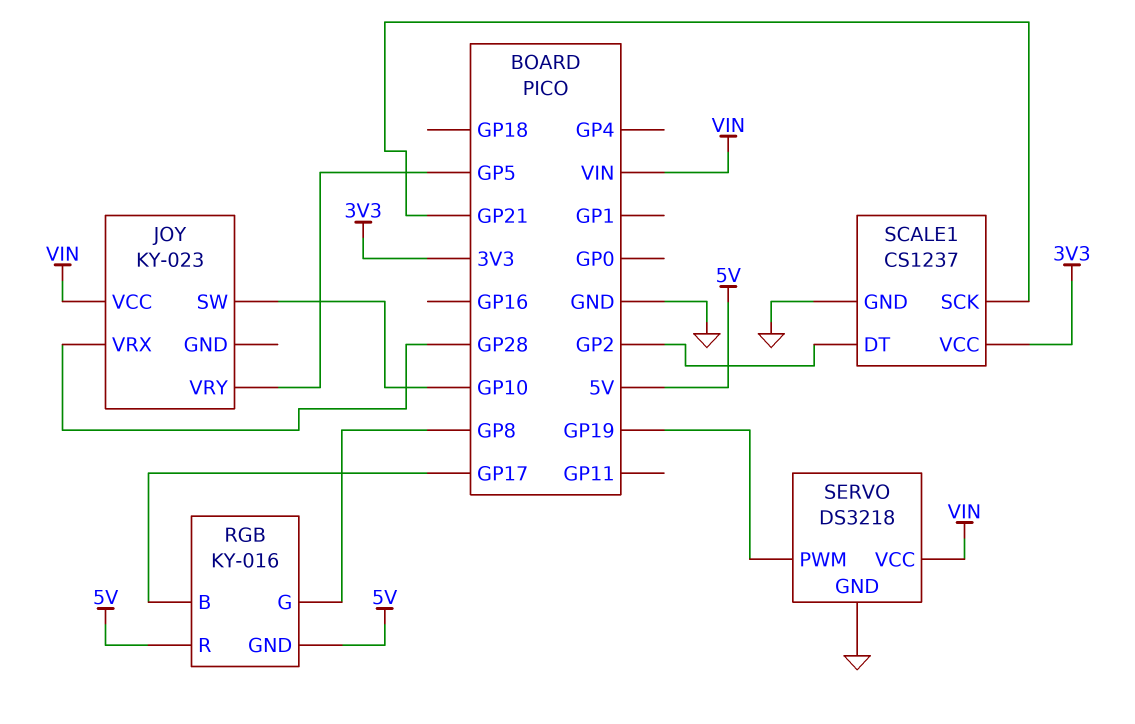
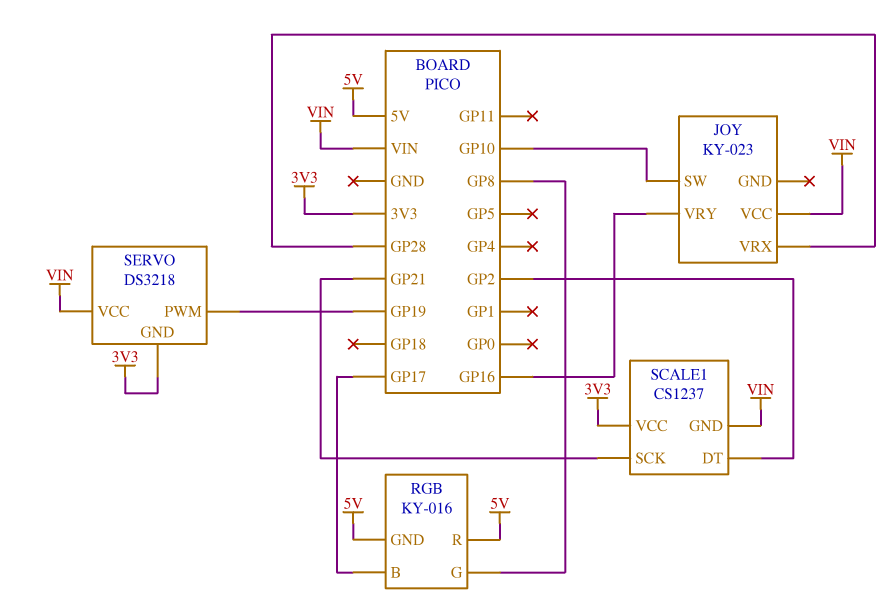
JOY pin VRY: GP5 -> GP16
SCALE1 pin GND: GND -> VIN
SERVO pin GND: GND -> 3V3

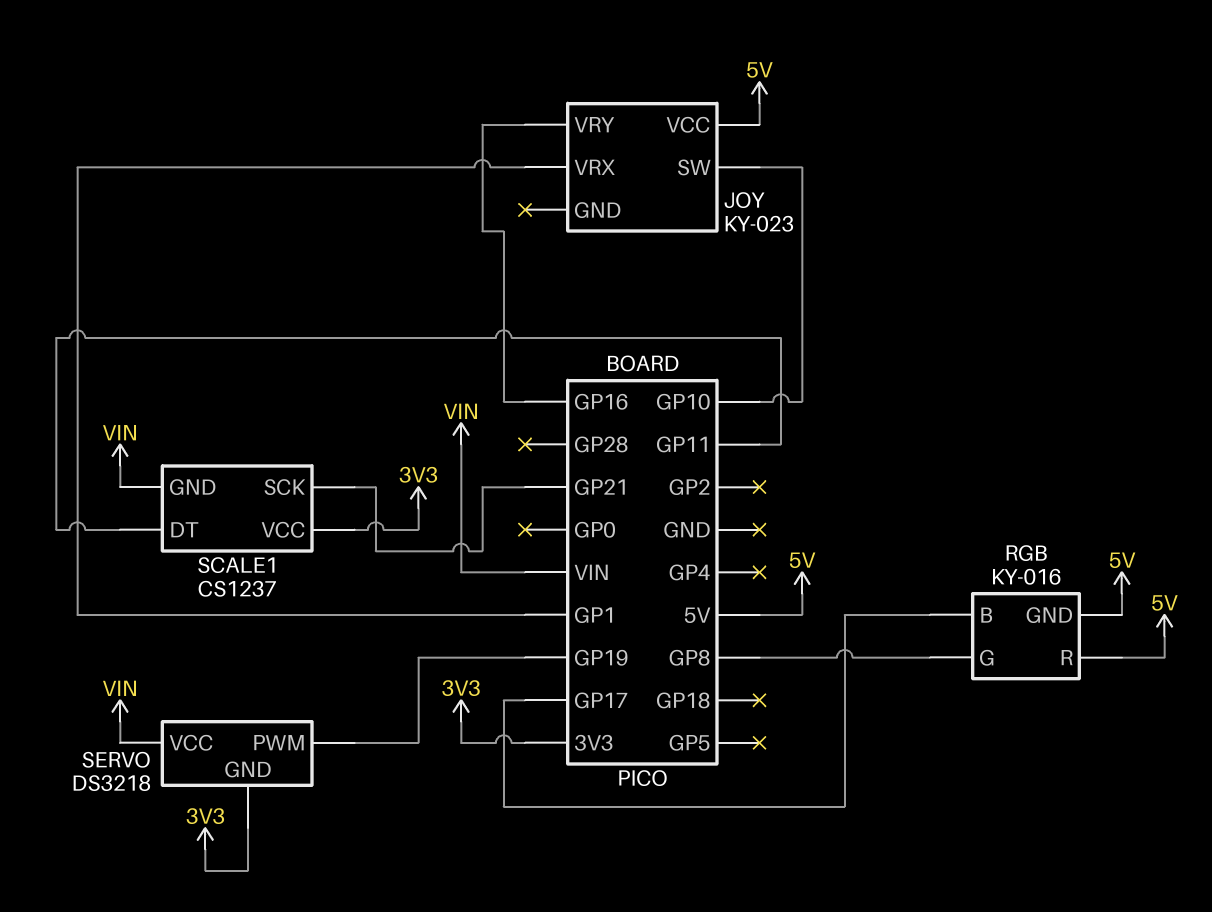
JOY pin VCC: VIN -> 5V
JOY pin VRX: GP28 -> GP1
SCALE1 pin DT: GP2 -> GP11

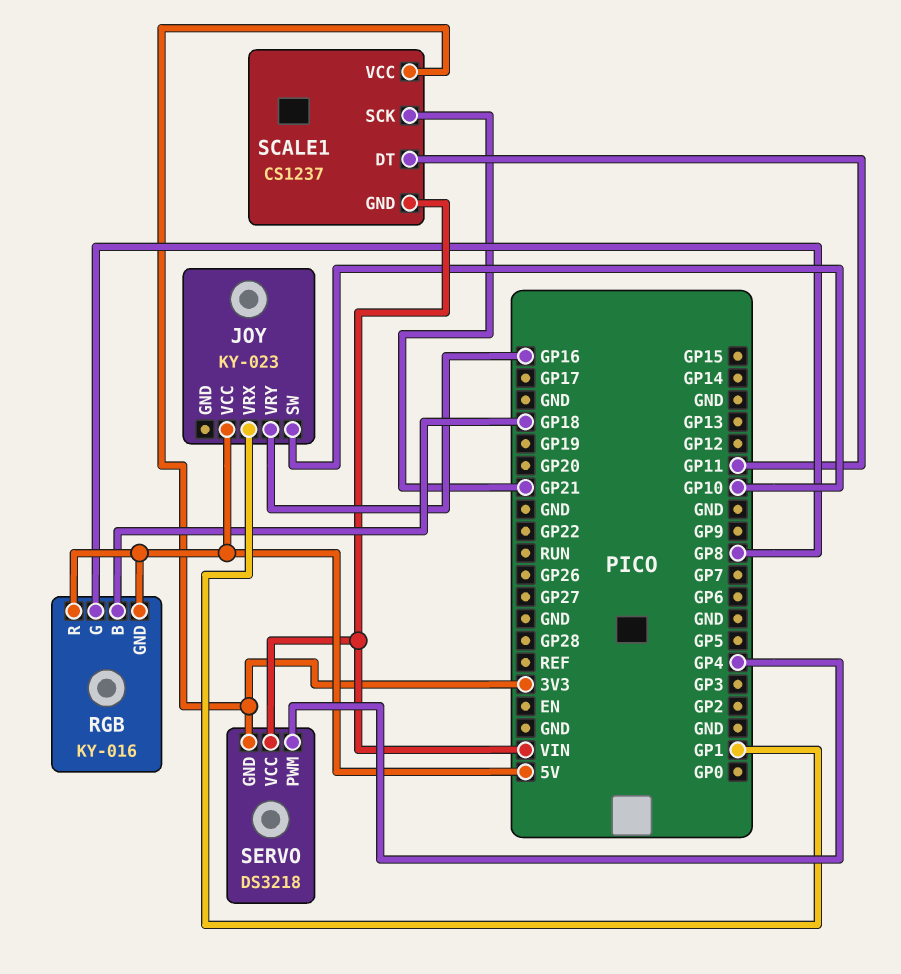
RGB pin B: GP17 -> GP18
SERVO pin PWM: GP19 -> GP4

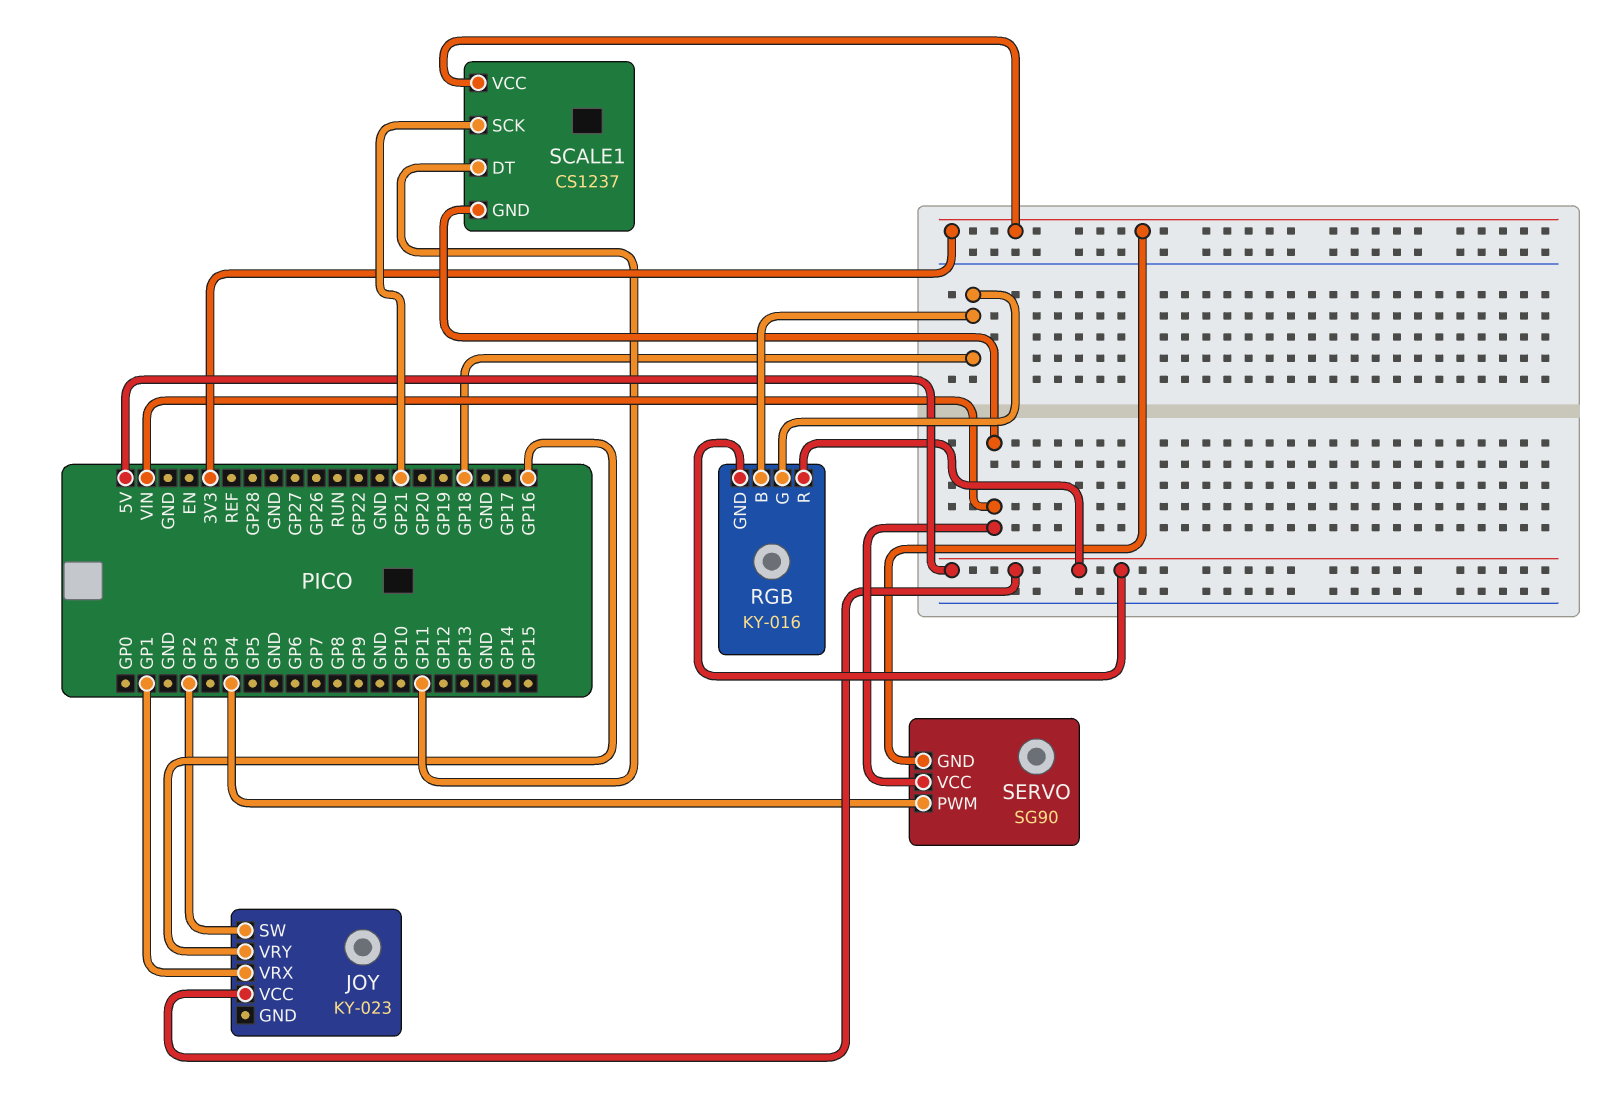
JOY pin SW: GP10 -> GP2
RGB pin G: GP8 -> GP18
SERVO: DS3218 -> SG90

